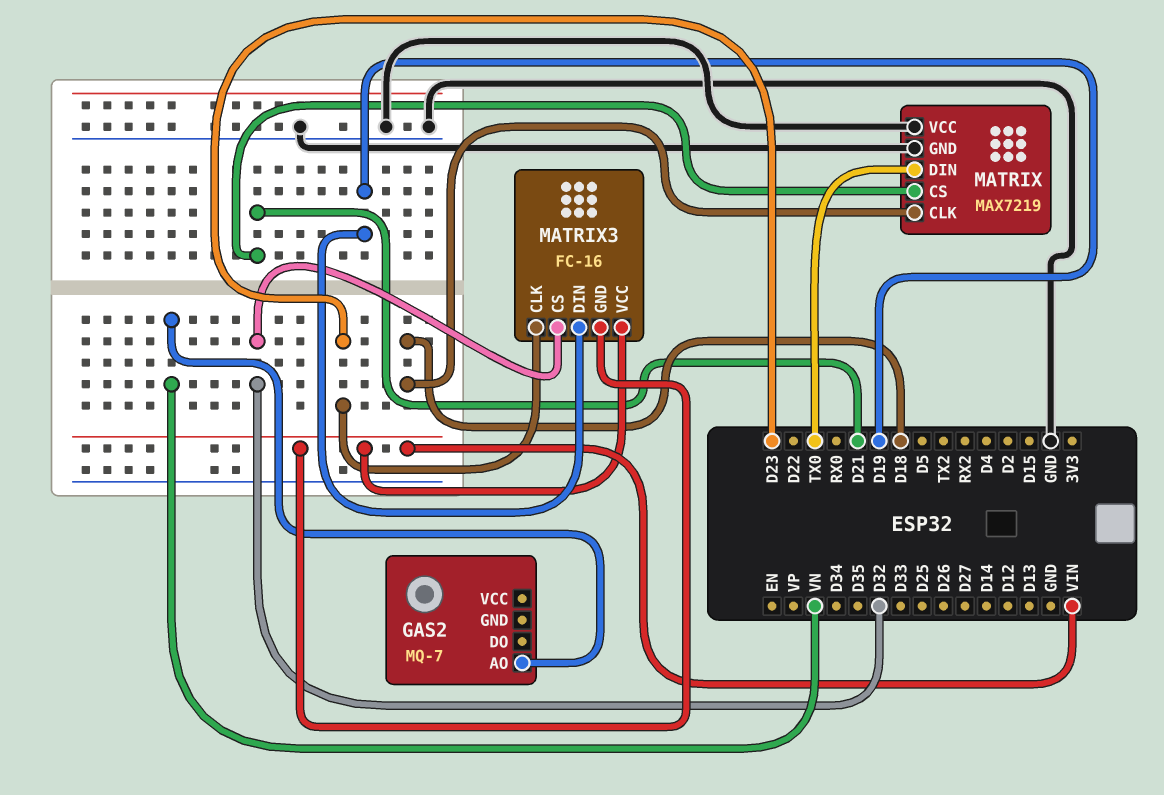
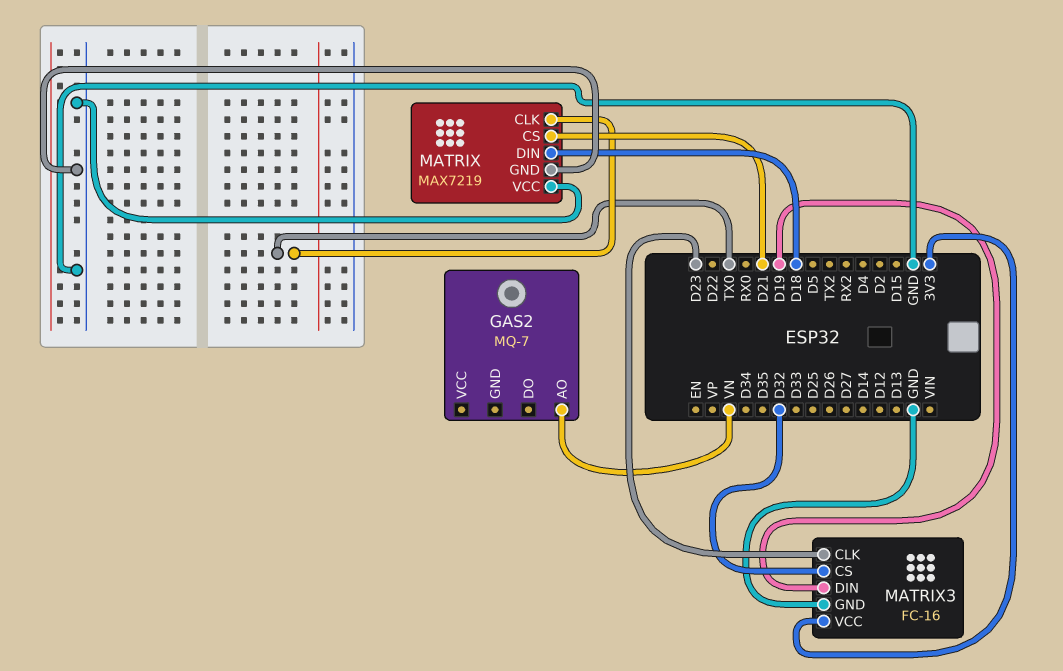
MATRIX pin CLK: D18 -> TX0
MATRIX pin DIN: TX0 -> D18
MATRIX3 pin GND: VIN -> GND
MATRIX3 pin VCC: VIN -> 3V3

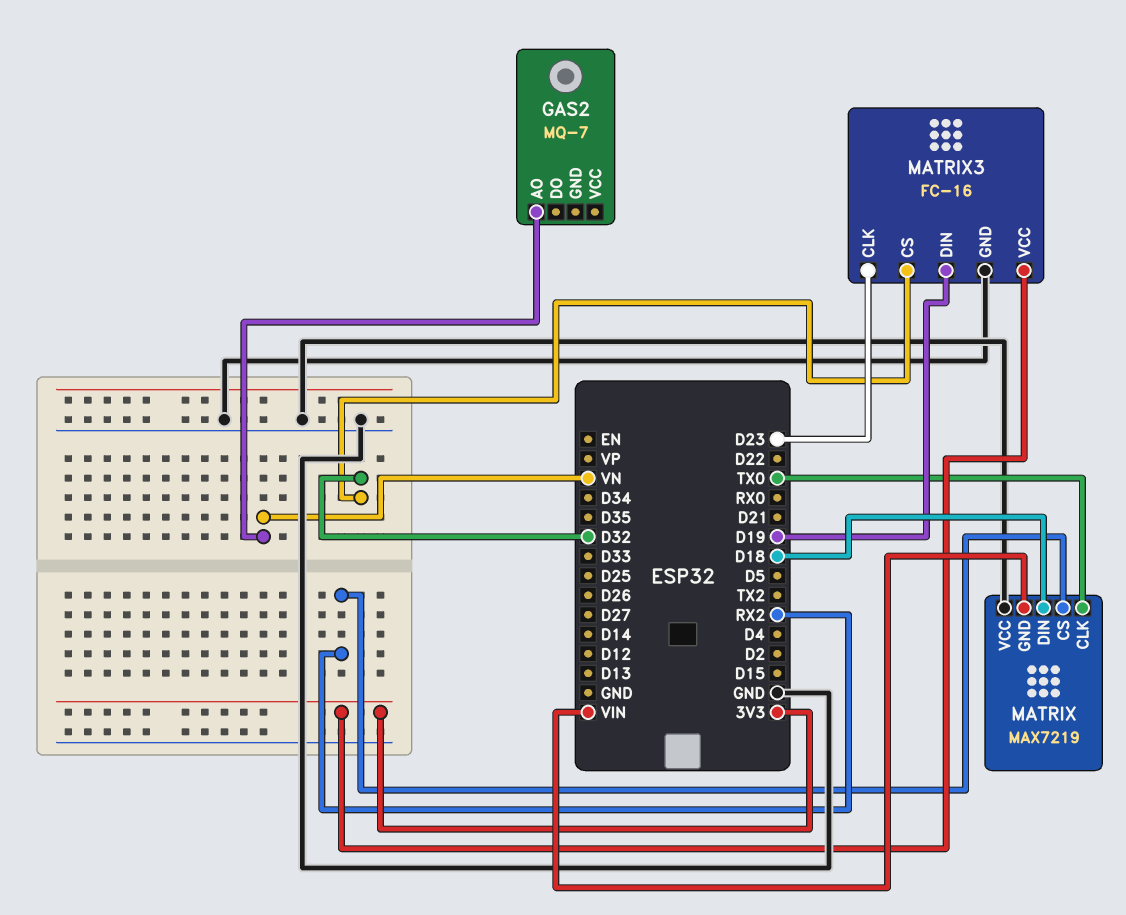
MATRIX pin CS: D21 -> RX2
MATRIX pin GND: GND -> VIN

